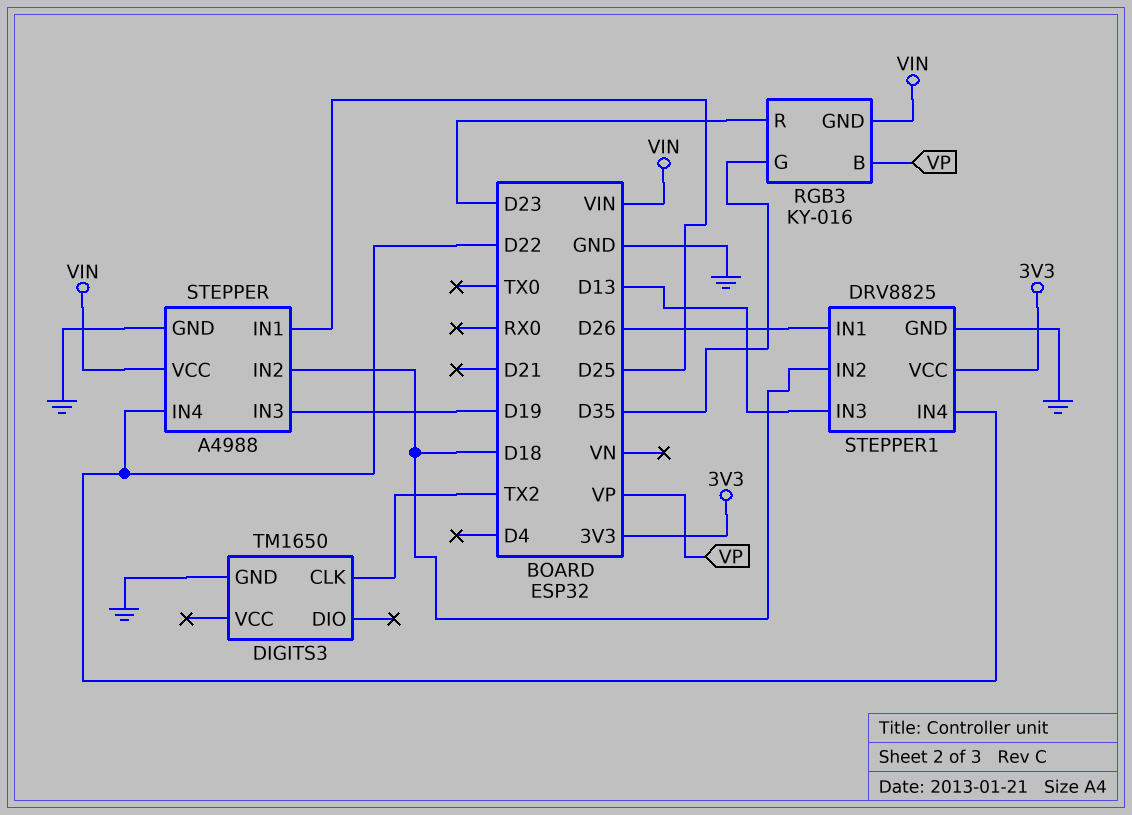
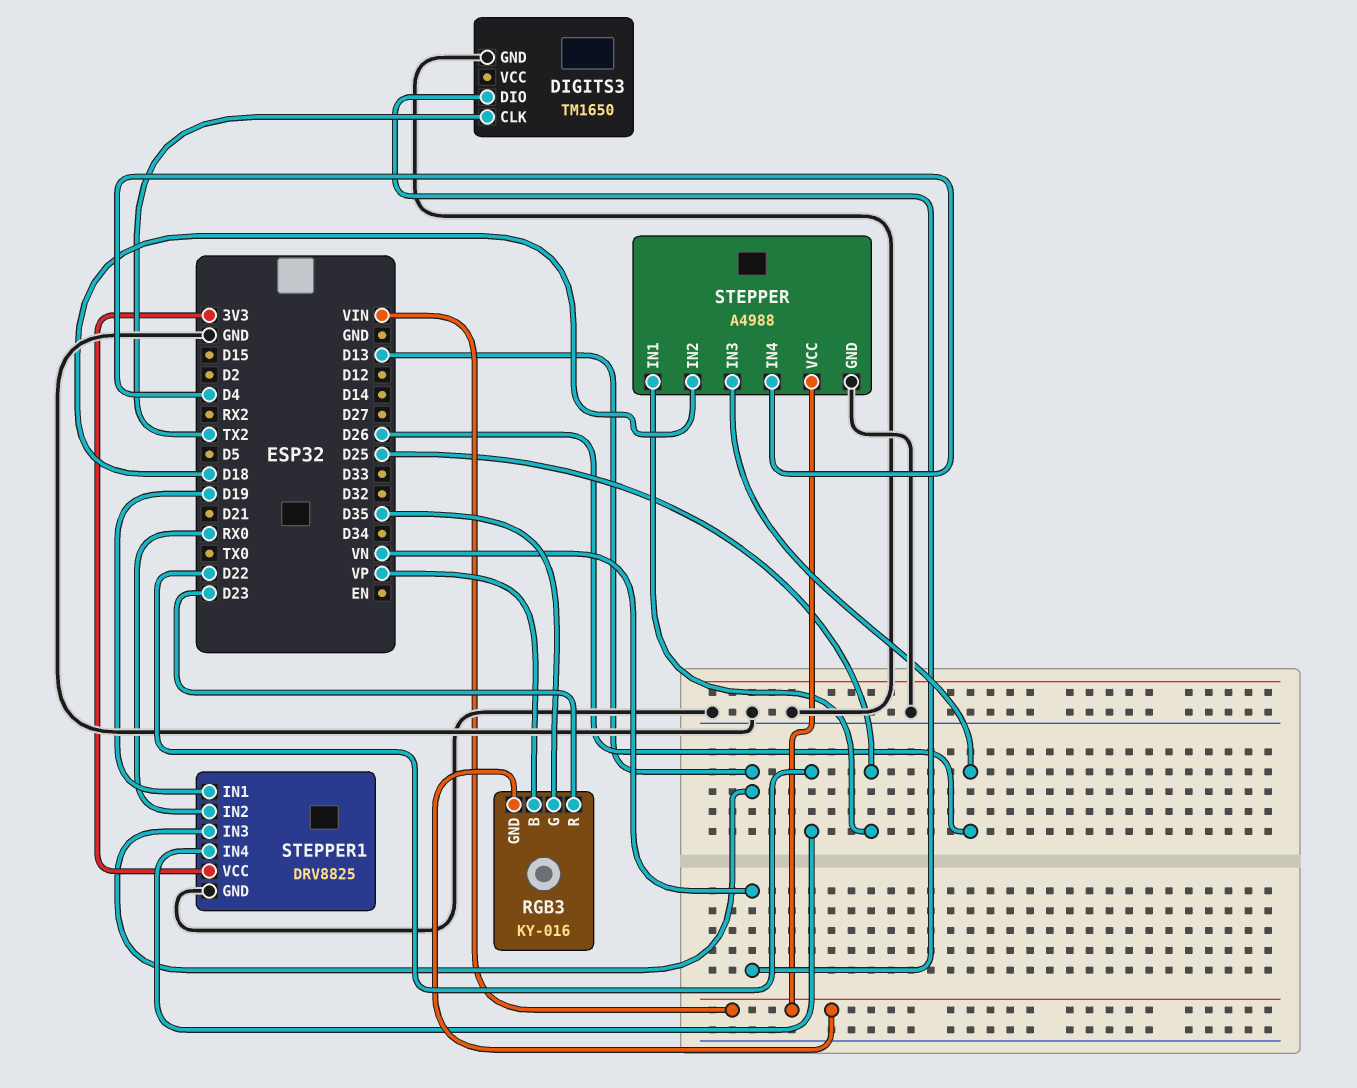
DIGITS3 pin DIO: none -> VN
STEPPER pin IN3: D19 -> D26
STEPPER pin IN4: D22 -> D4
STEPPER1 pin IN1: D26 -> D19
STEPPER1 pin IN2: D18 -> RX0

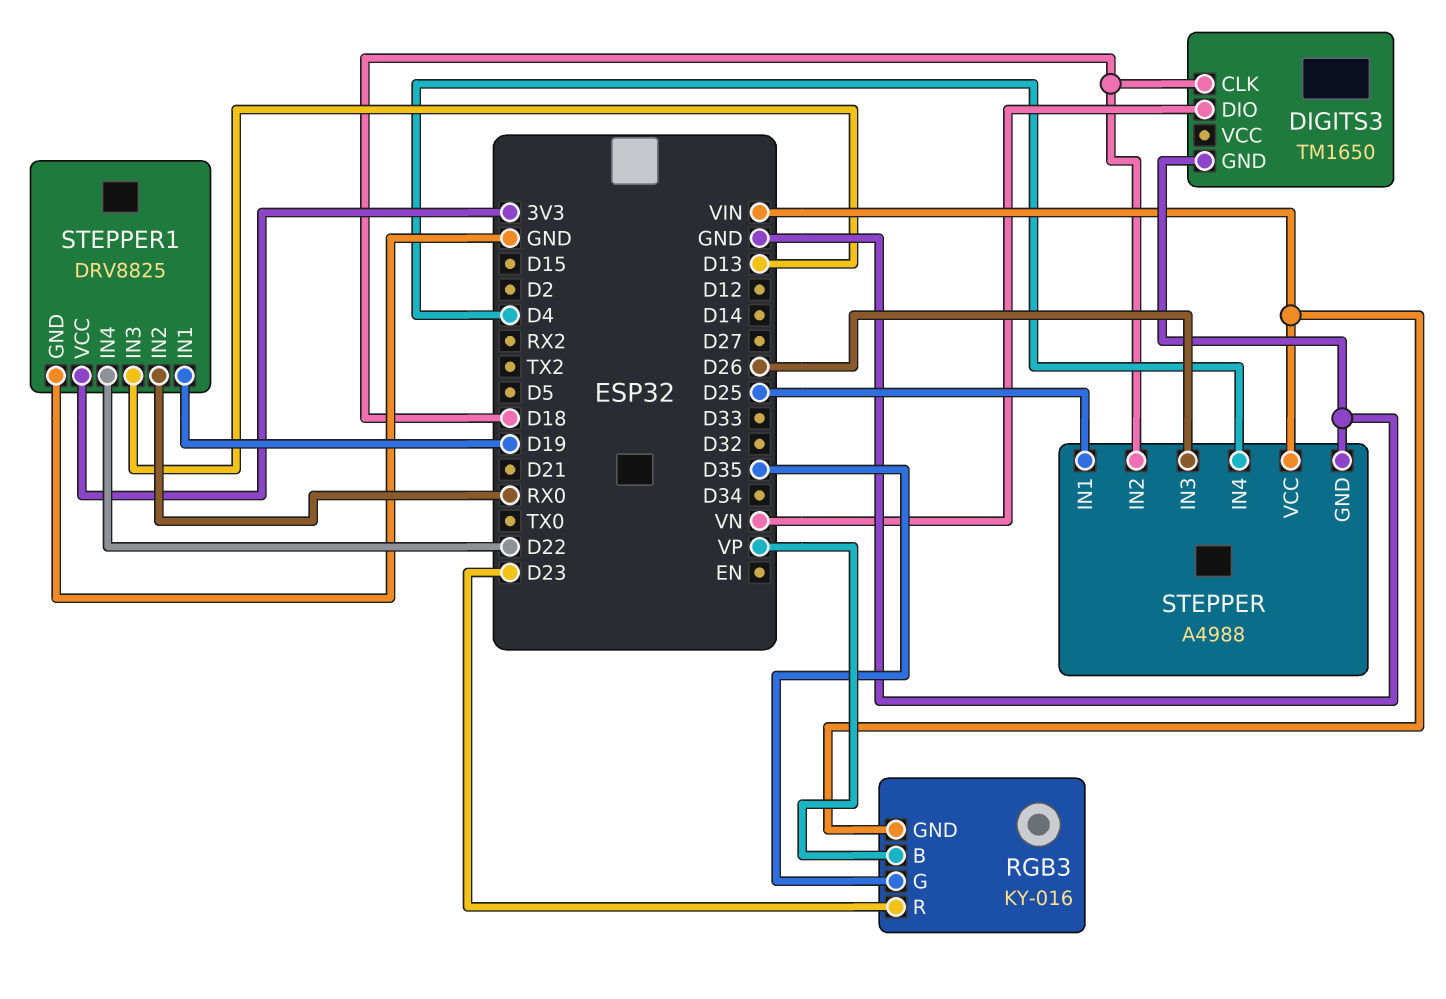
DIGITS3 pin CLK: TX2 -> D18

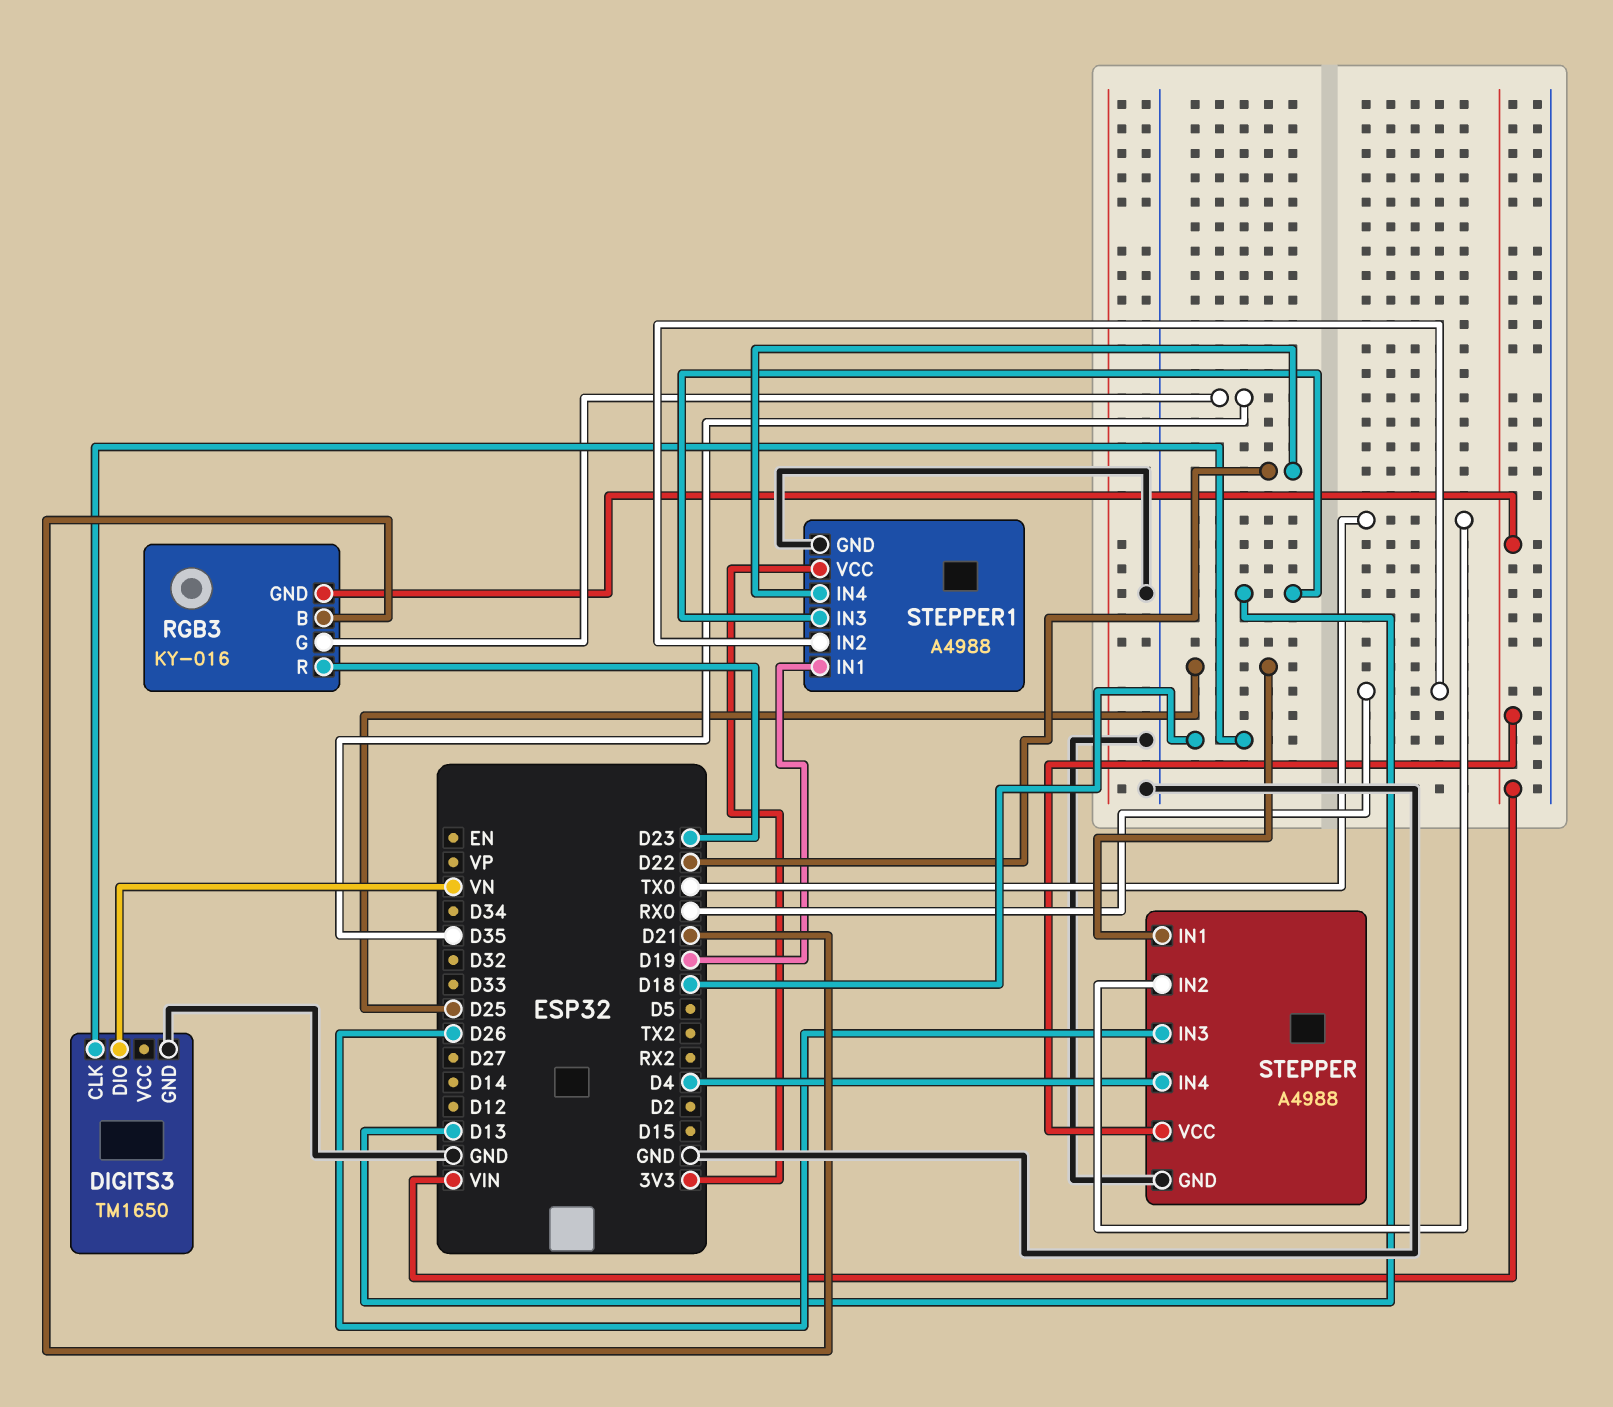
RGB3 pin B: VP -> D21
STEPPER pin IN2: D18 -> TX0
STEPPER1: DRV8825 -> A4988

